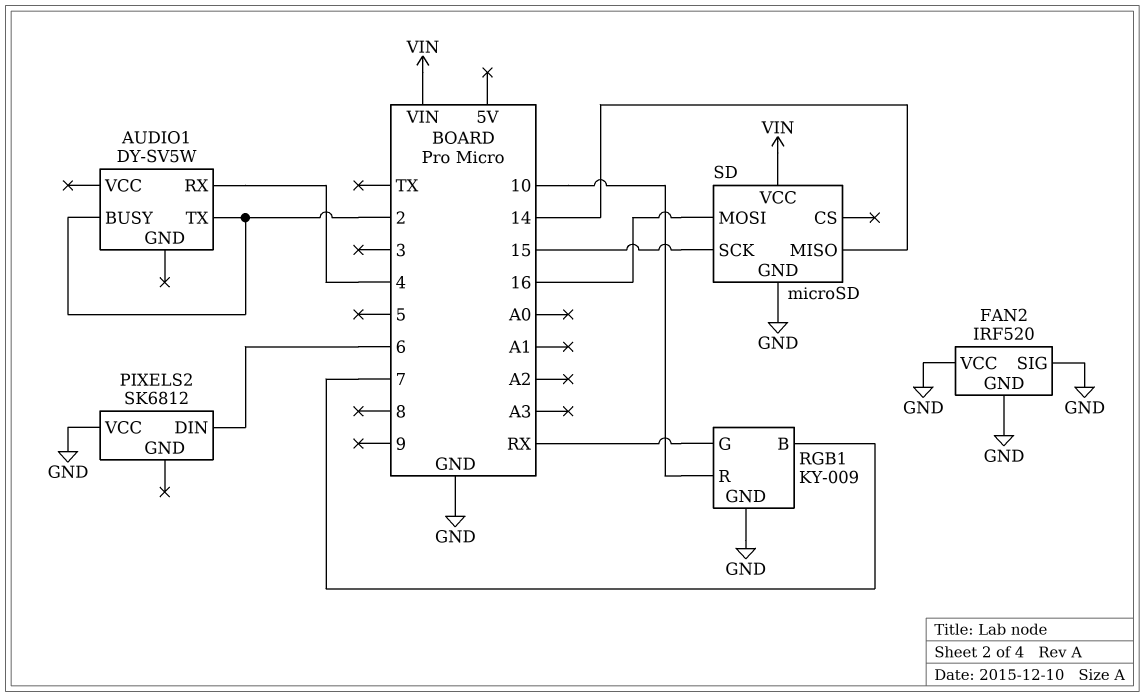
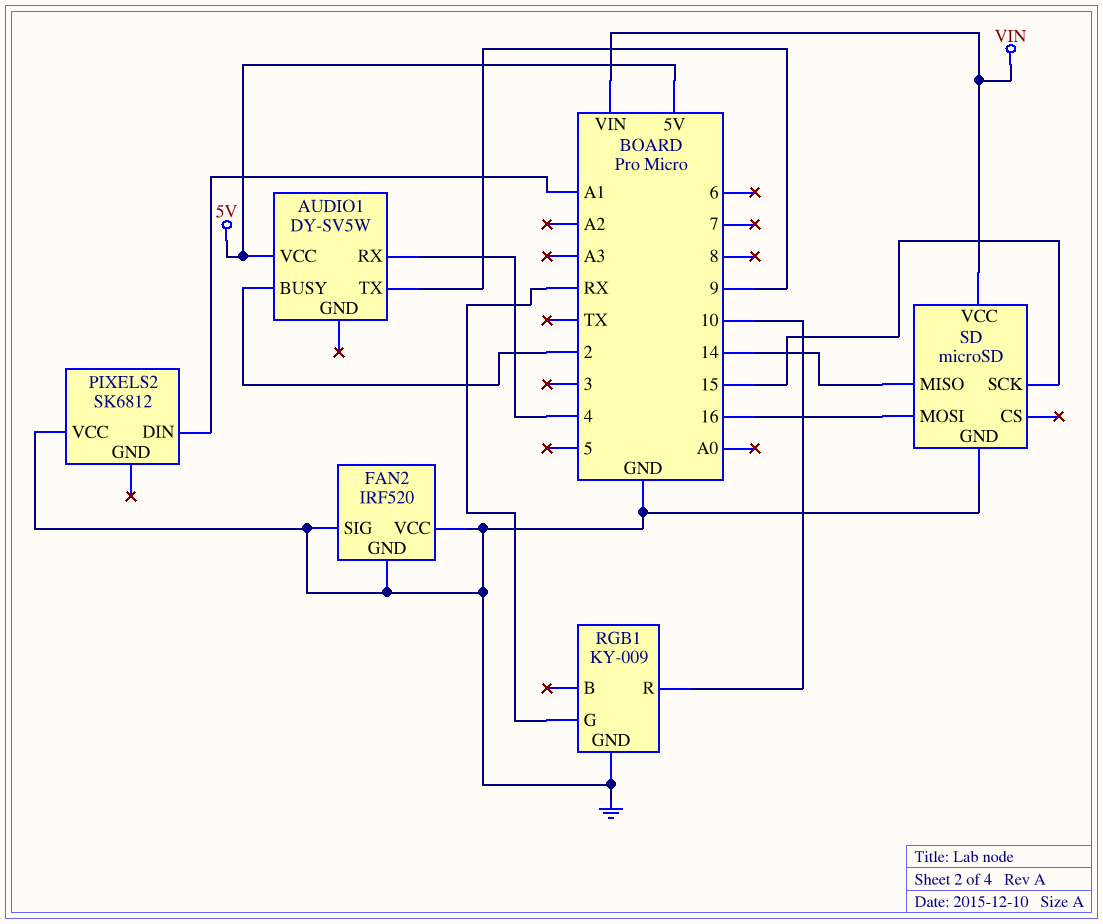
AUDIO1 pin TX: 2 -> 9
AUDIO1 pin VCC: none -> 5V
PIXELS2 pin DIN: 6 -> A1
RGB1 pin B: 7 -> none

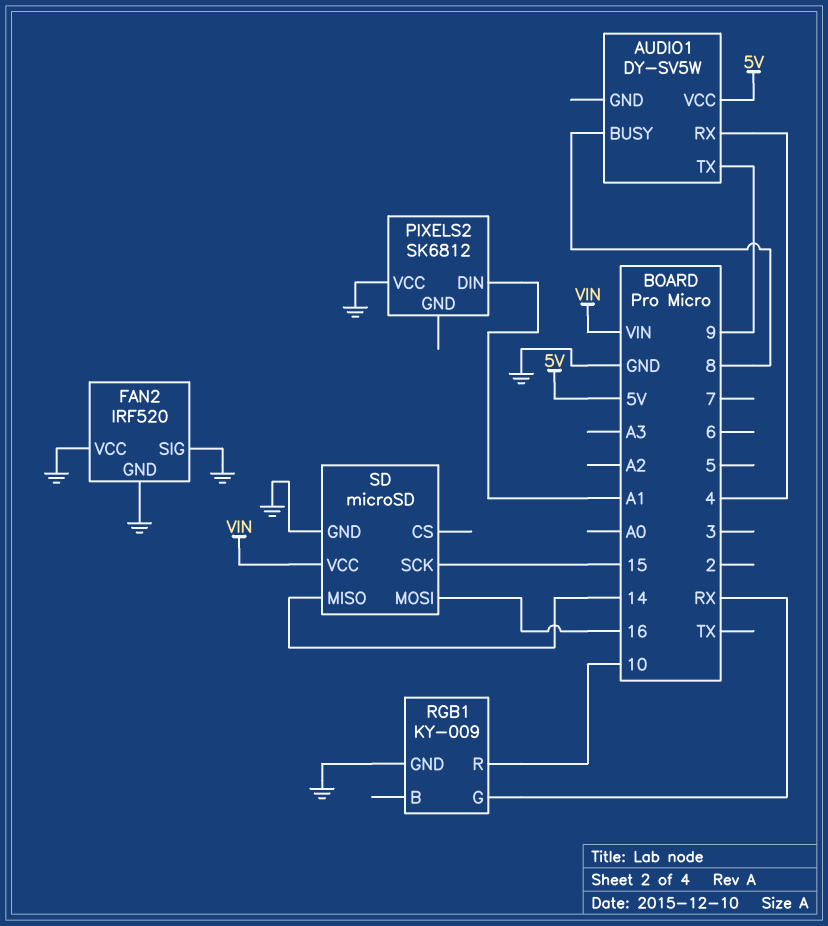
AUDIO1 pin BUSY: 2 -> 8

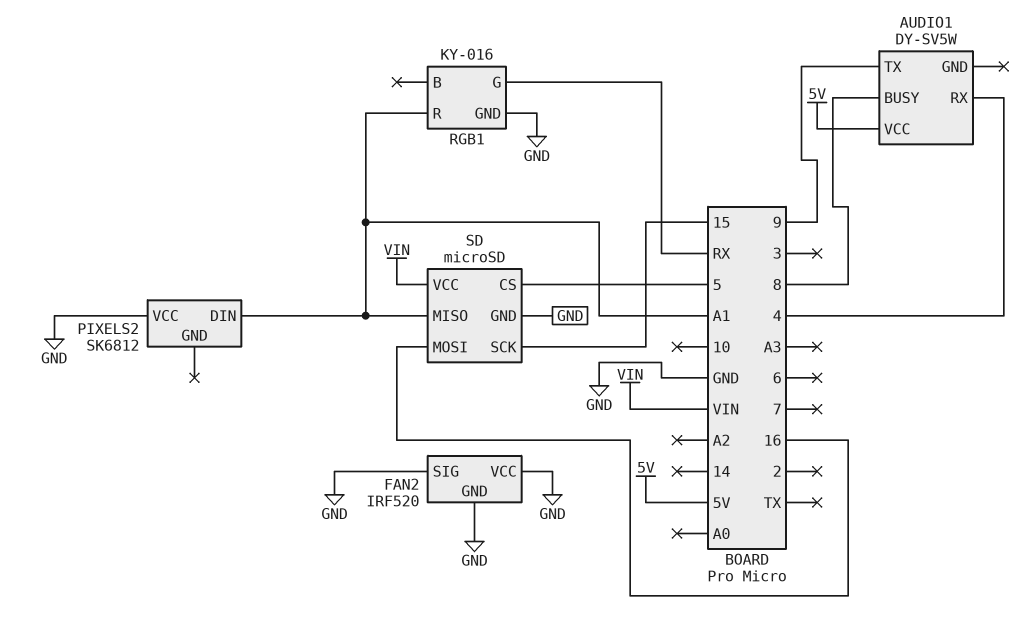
RGB1: KY-009 -> KY-016
RGB1 pin R: 10 -> A1
SD pin CS: none -> 5
SD pin MISO: 14 -> A1

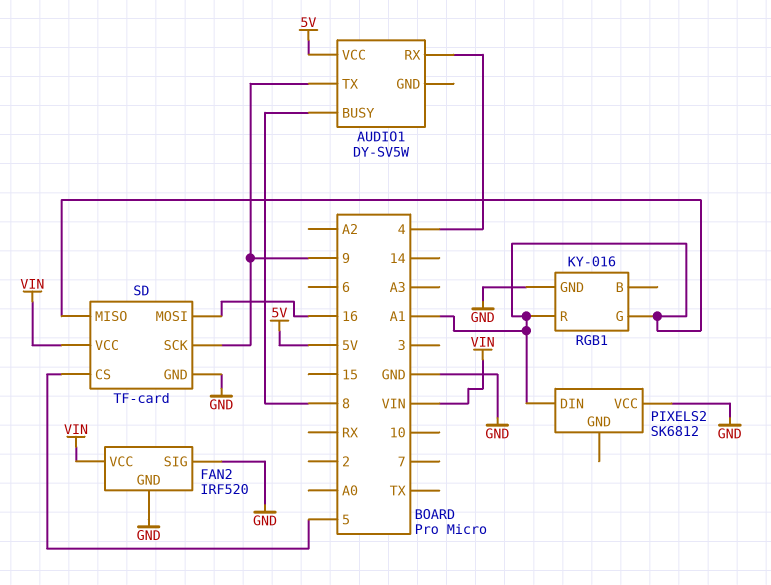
FAN2 pin VCC: GND -> VIN
RGB1 pin G: RX -> A1
SD: microSD -> TF-card
SD pin SCK: 15 -> 9

